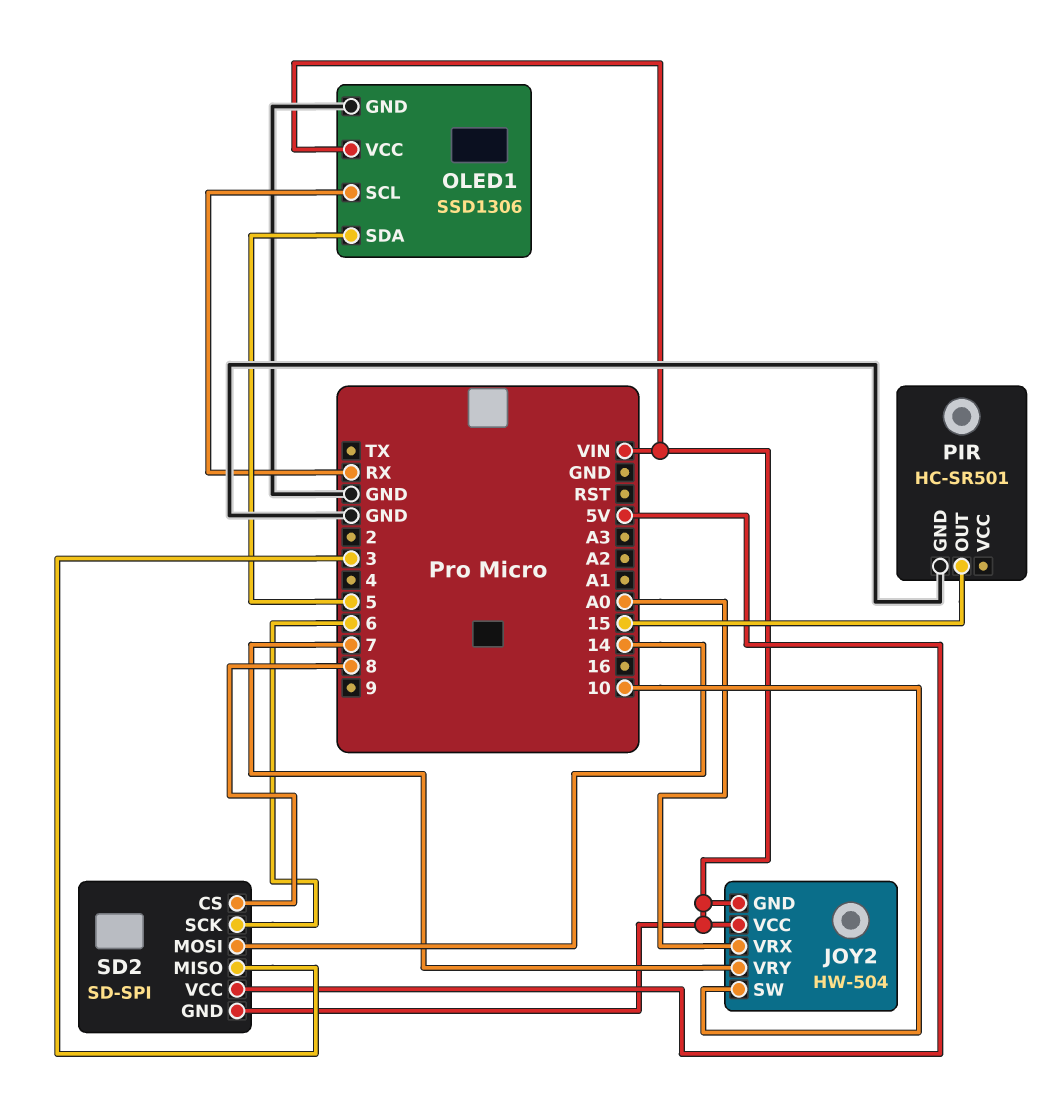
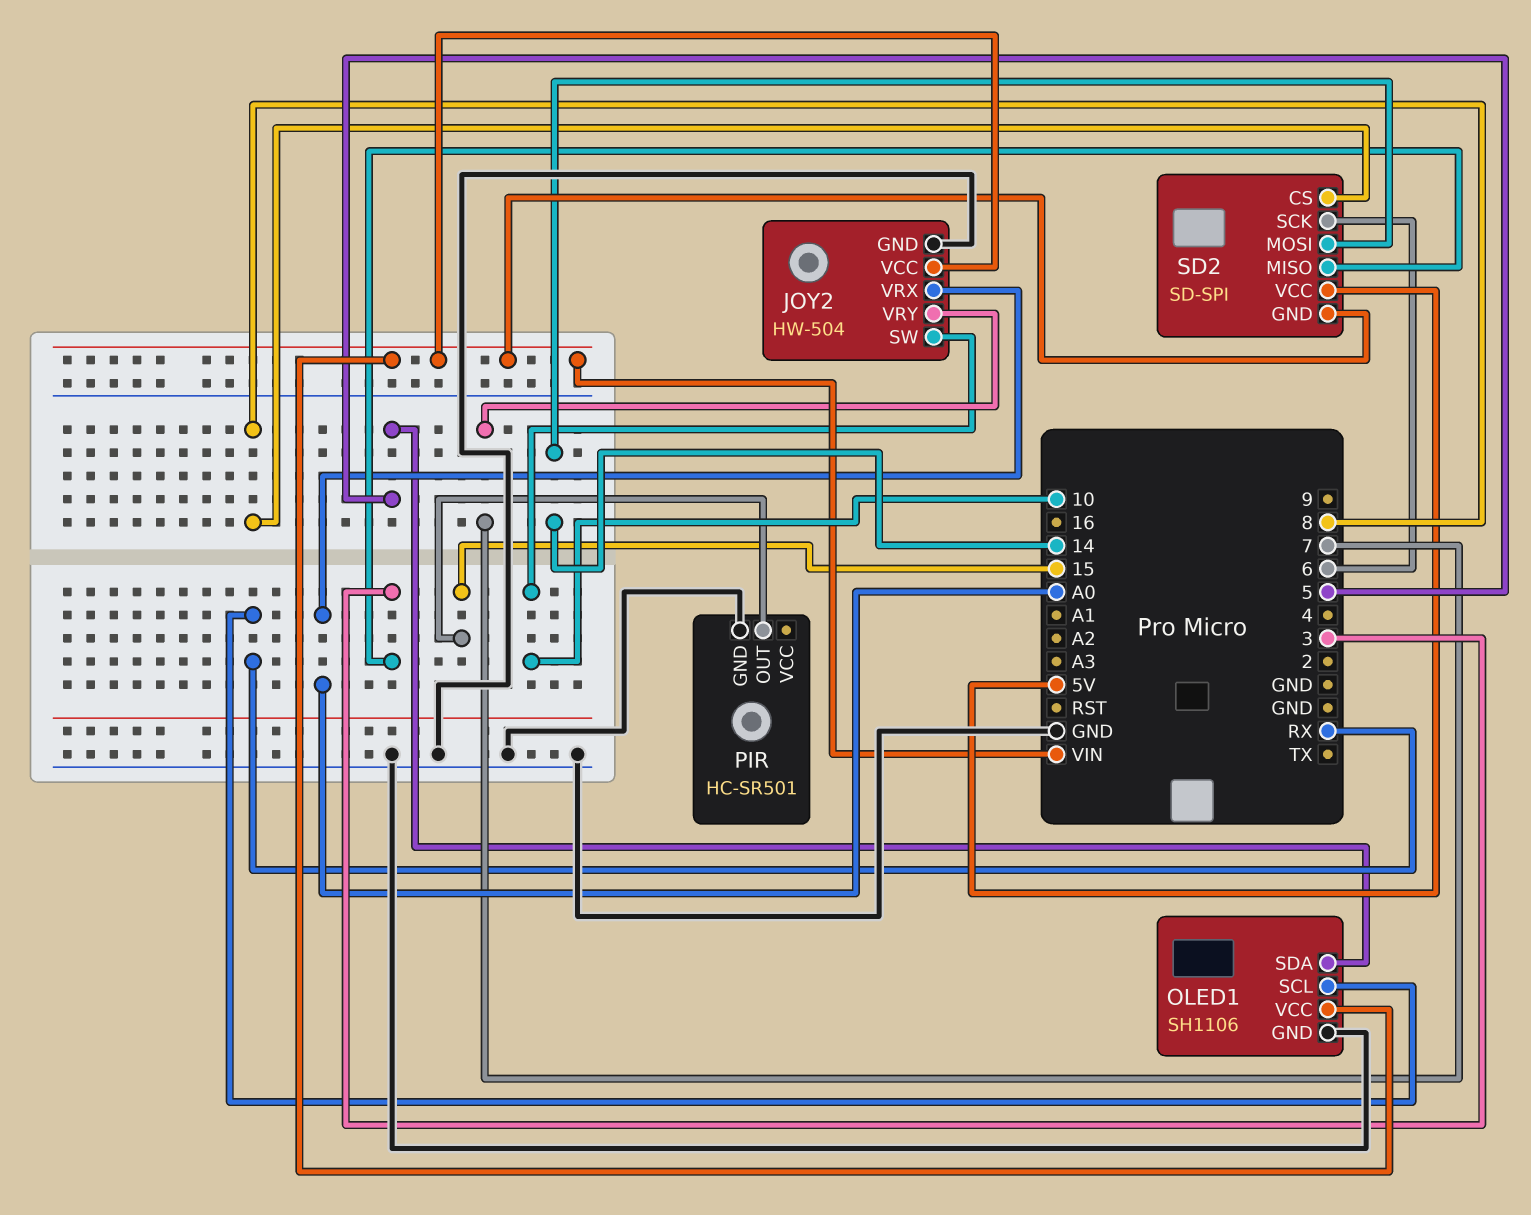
JOY2 pin GND: VIN -> GND
OLED1: SSD1306 -> SH1106

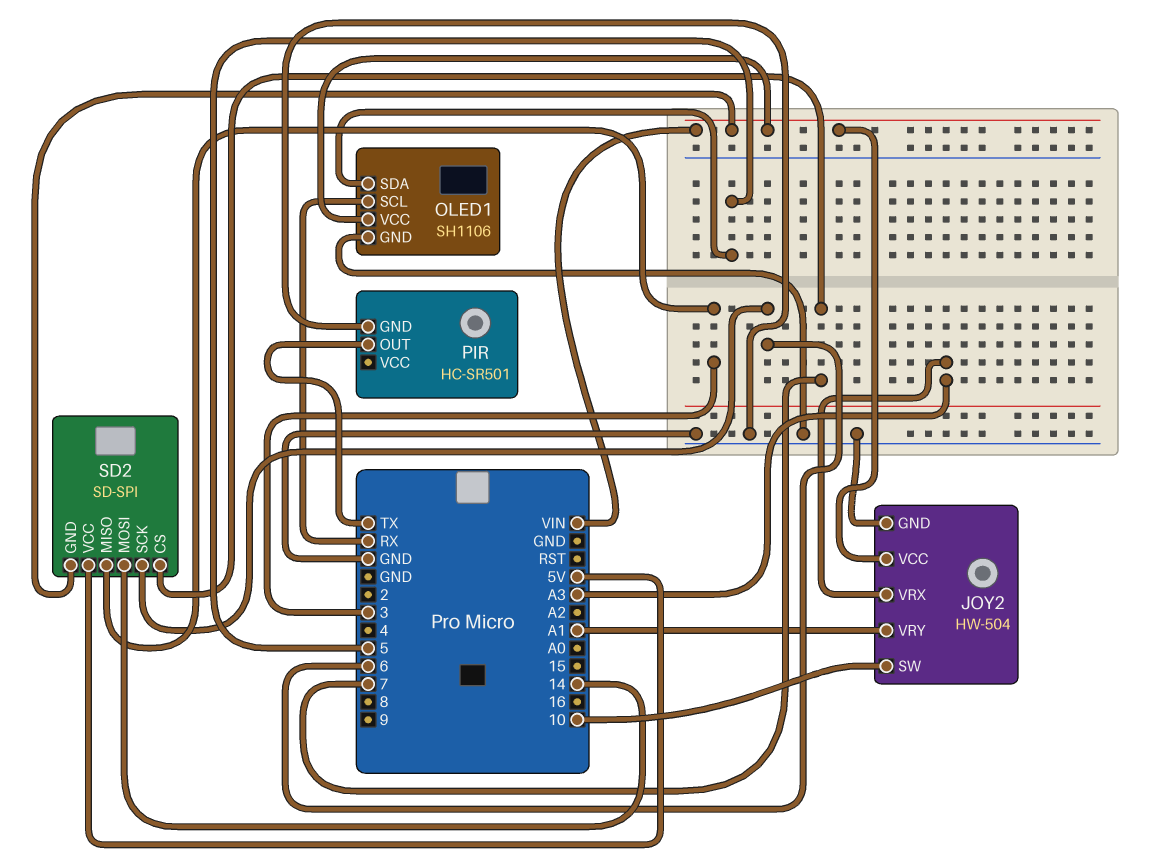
JOY2 pin VRX: A0 -> A3
JOY2 pin VRY: 7 -> A1
PIR pin OUT: 15 -> TX
SD2 pin CS: 8 -> 7

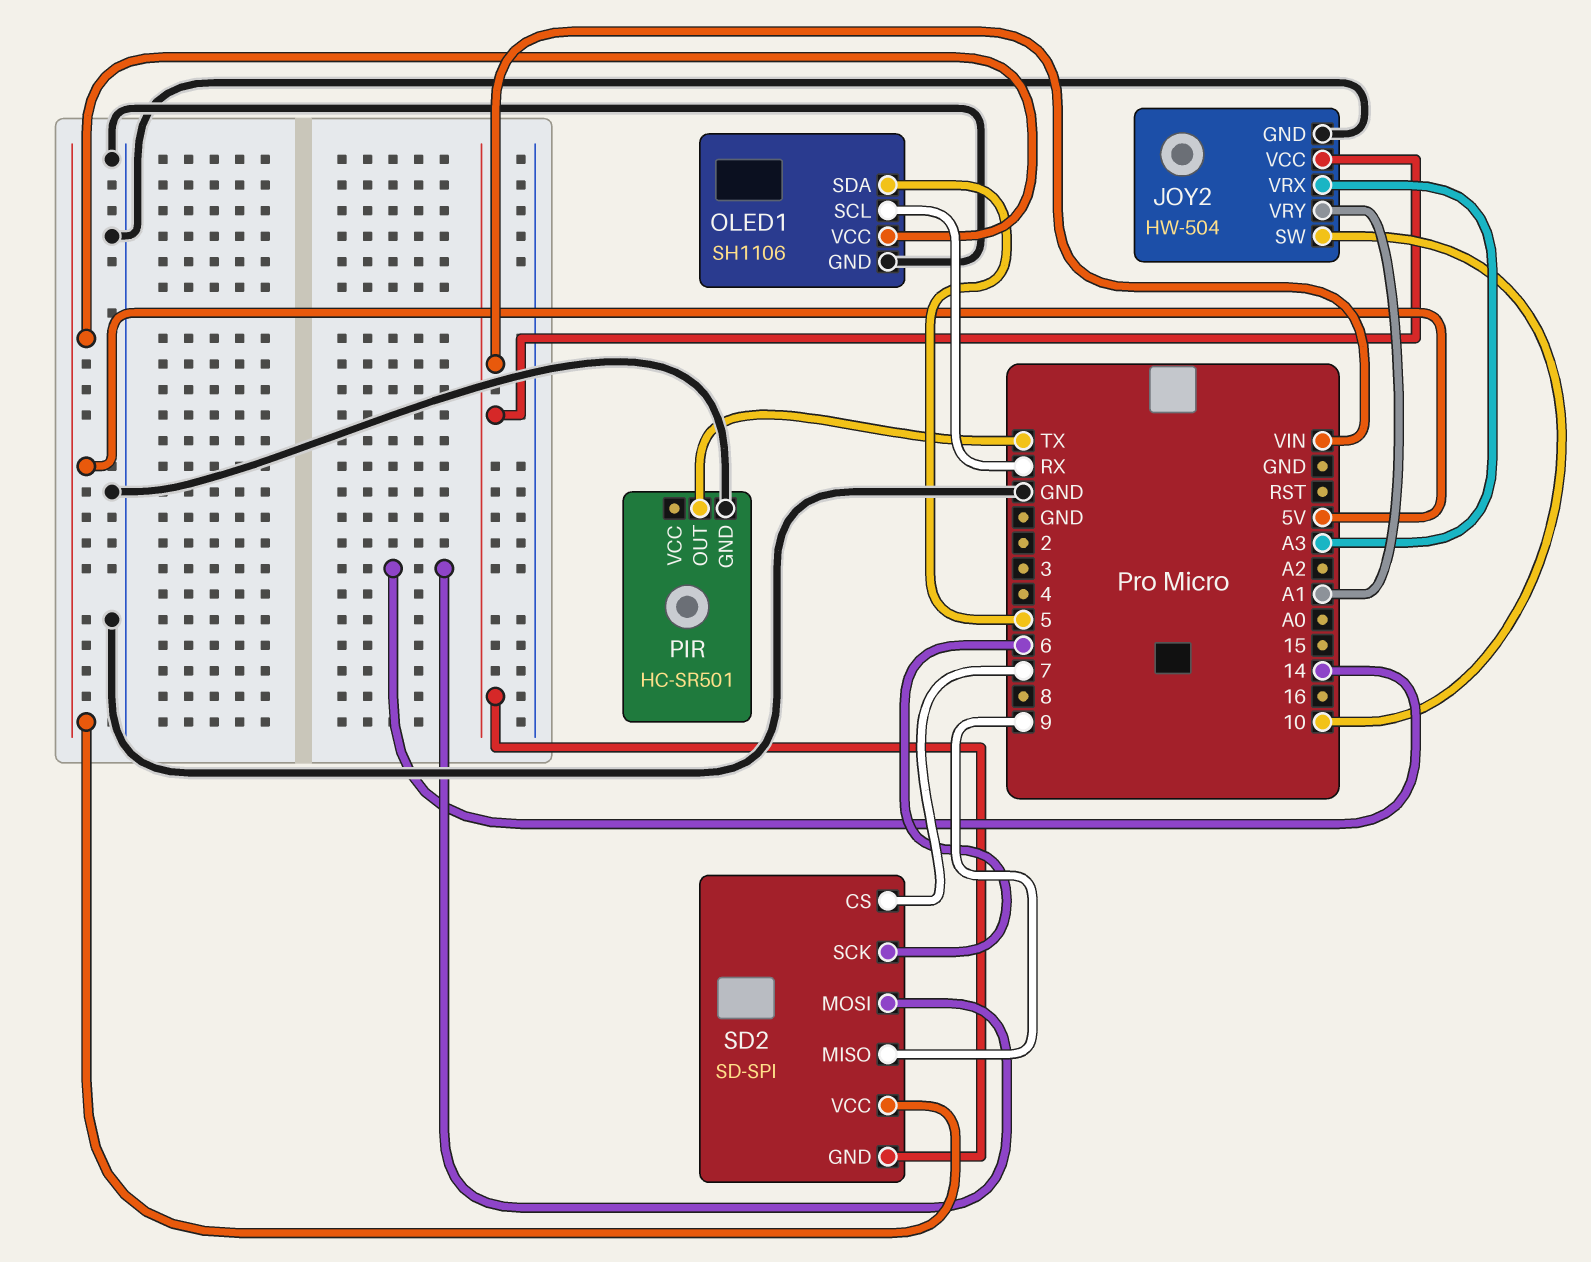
OLED1 pin VCC: VIN -> 5V
SD2 pin MISO: 3 -> 9

